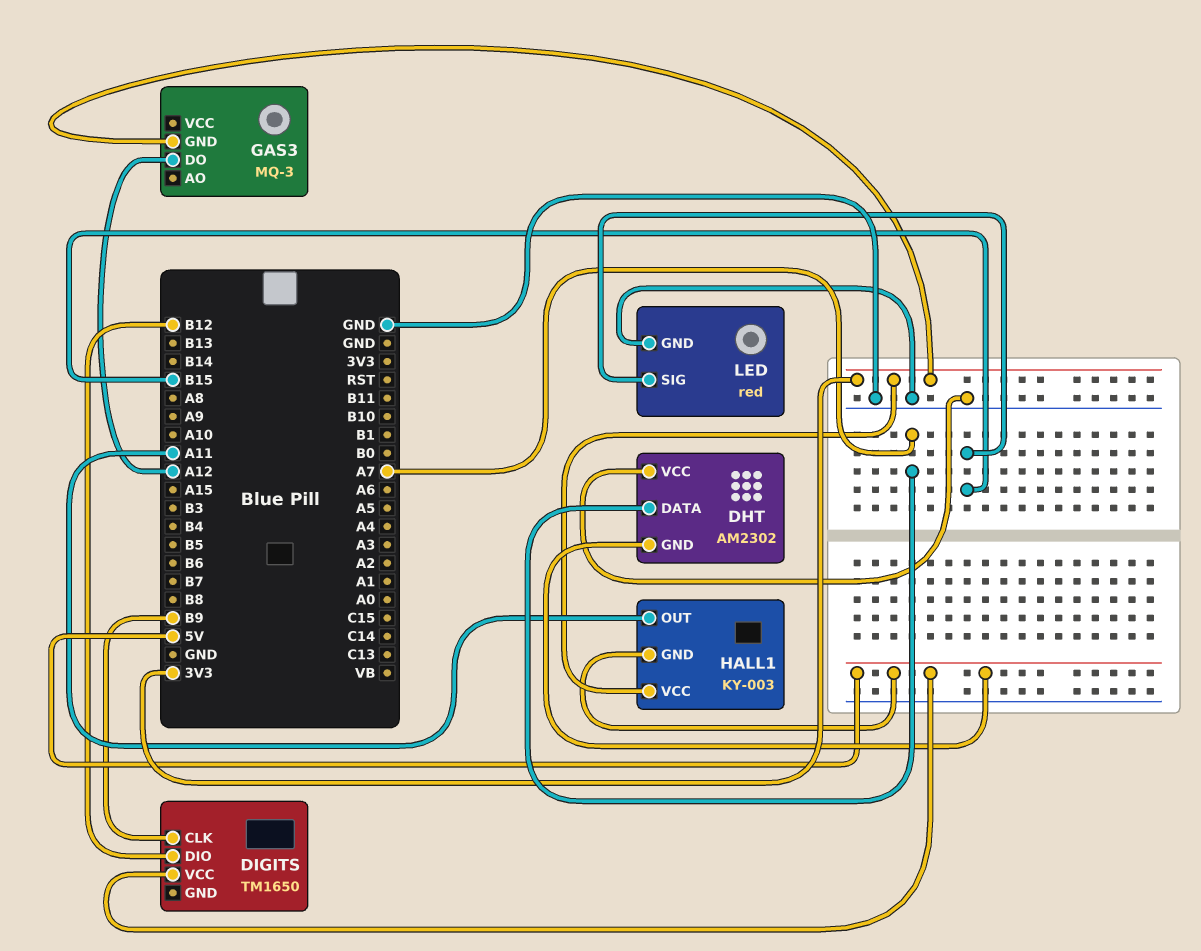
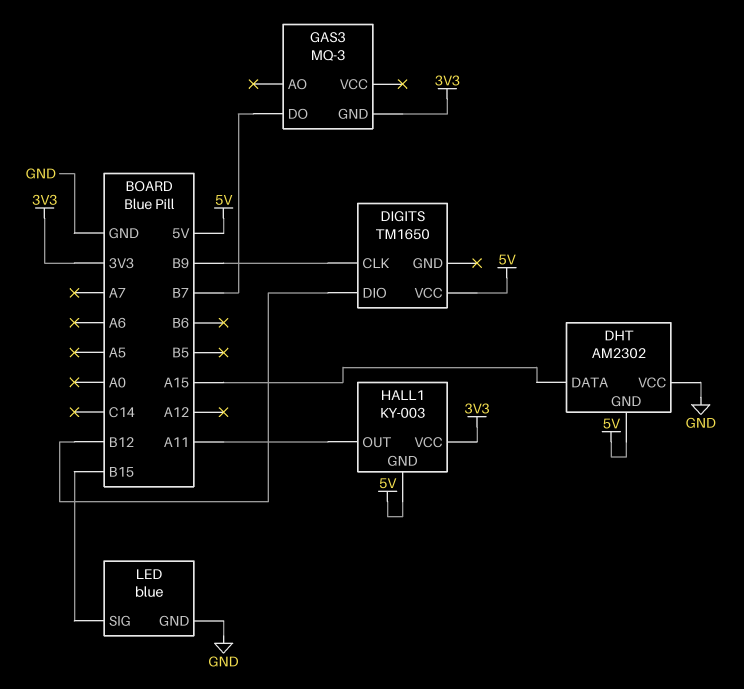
DHT pin DATA: A7 -> A15
GAS3 pin DO: A12 -> B7
LED: red -> blue

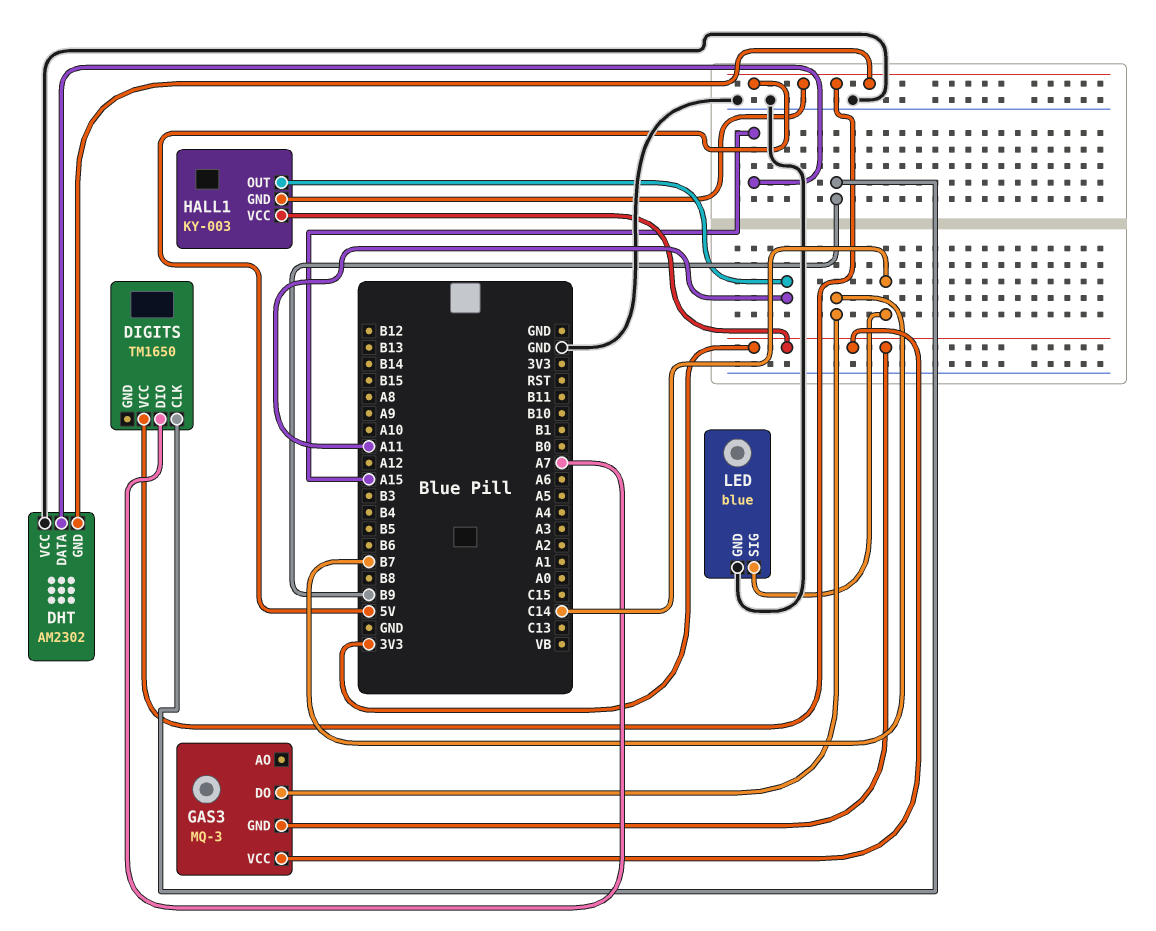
DIGITS pin DIO: B12 -> A7
GAS3 pin VCC: none -> 3V3
LED pin SIG: B15 -> C14

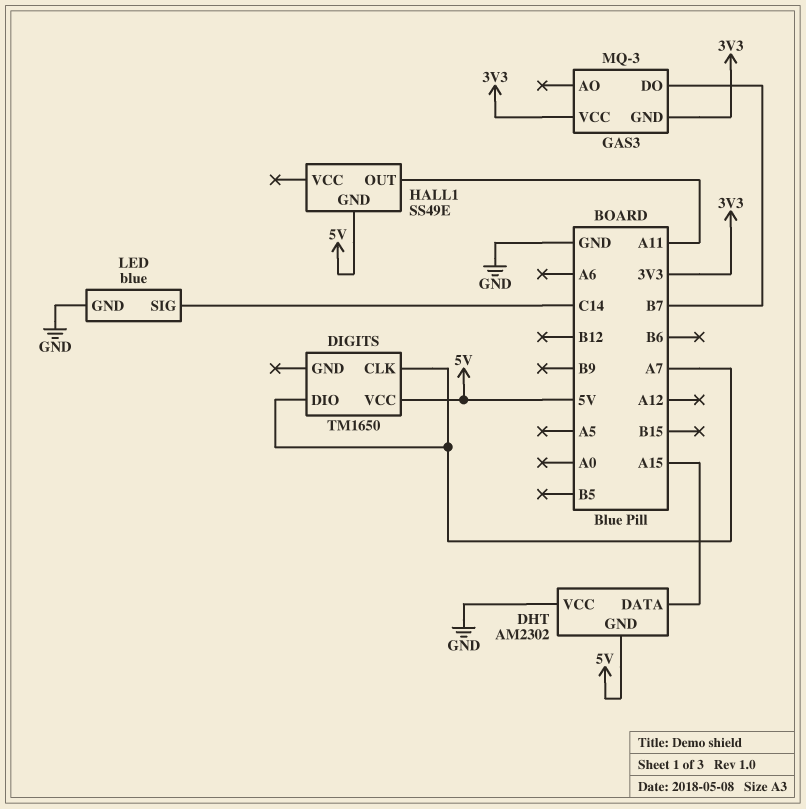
DIGITS pin CLK: B9 -> A7
HALL1: KY-003 -> SS49E
HALL1 pin VCC: 3V3 -> none

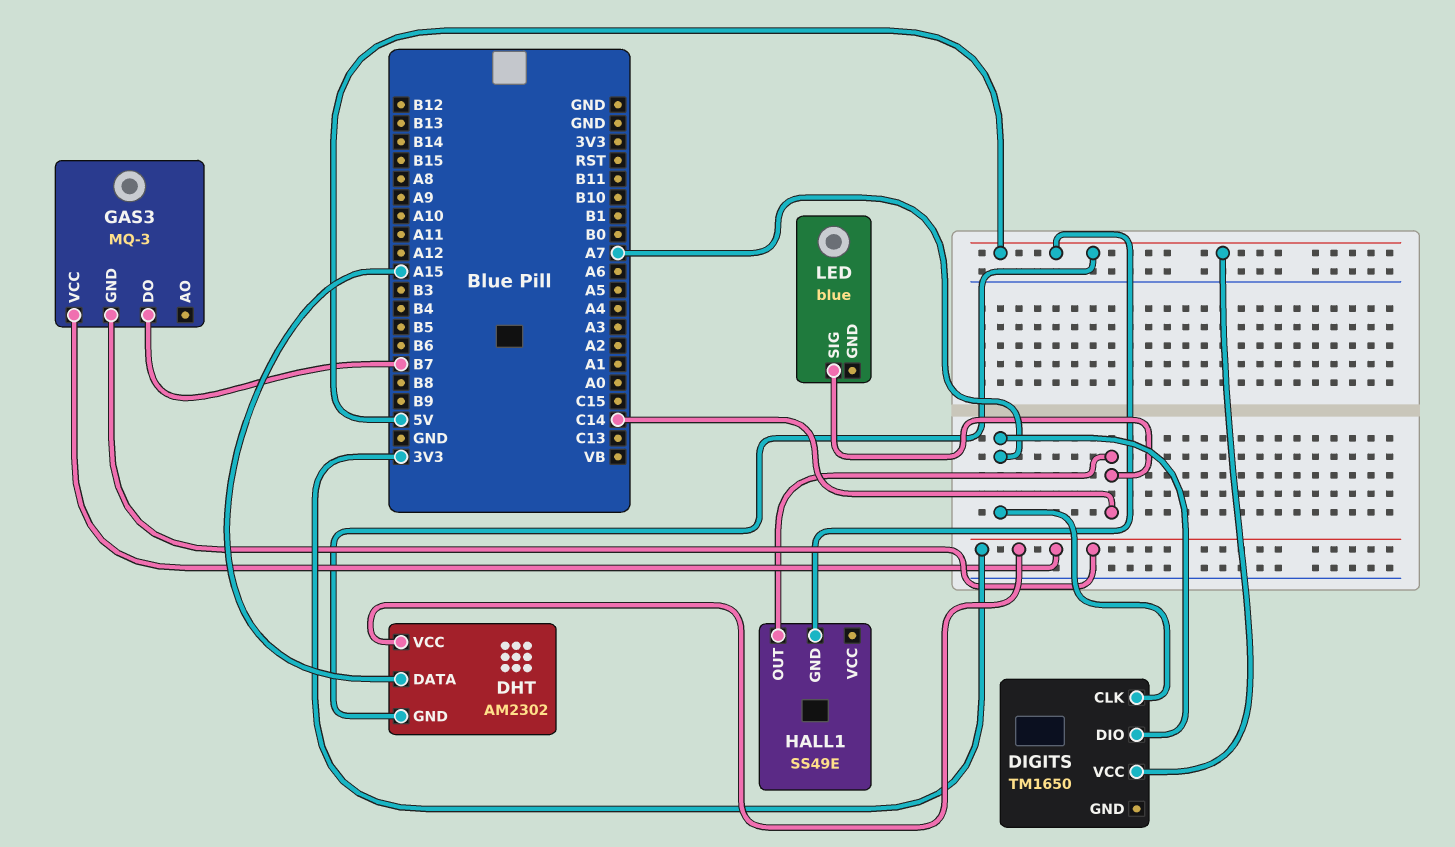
DHT pin VCC: GND -> 3V3
HALL1 pin OUT: A11 -> C14
LED pin GND: GND -> none

